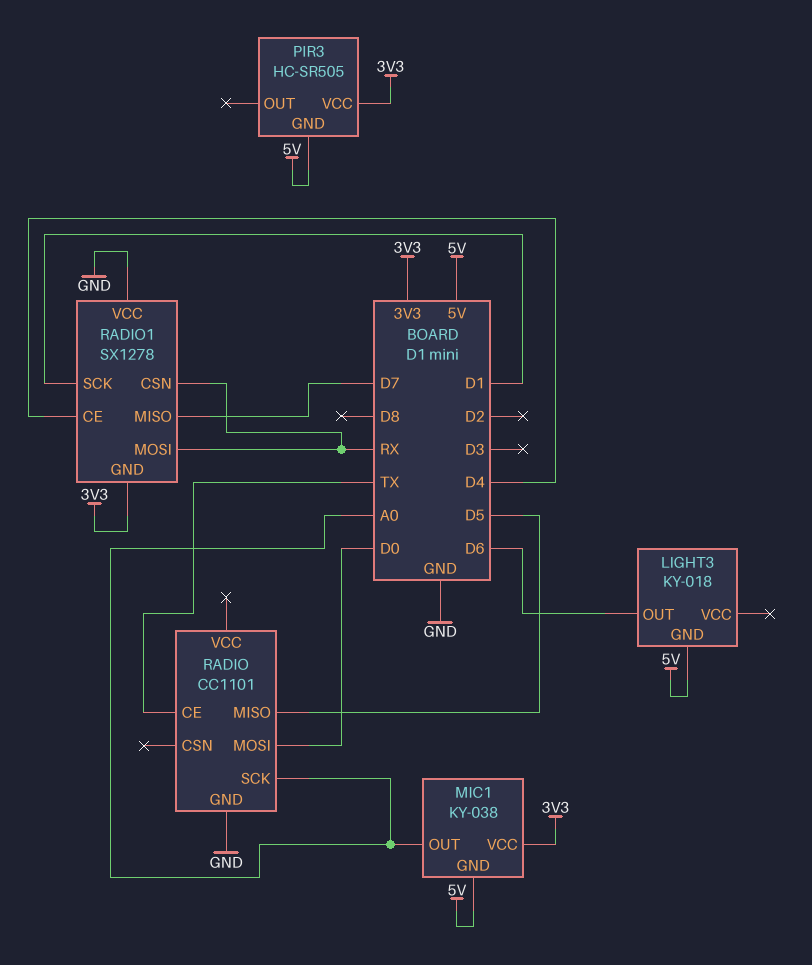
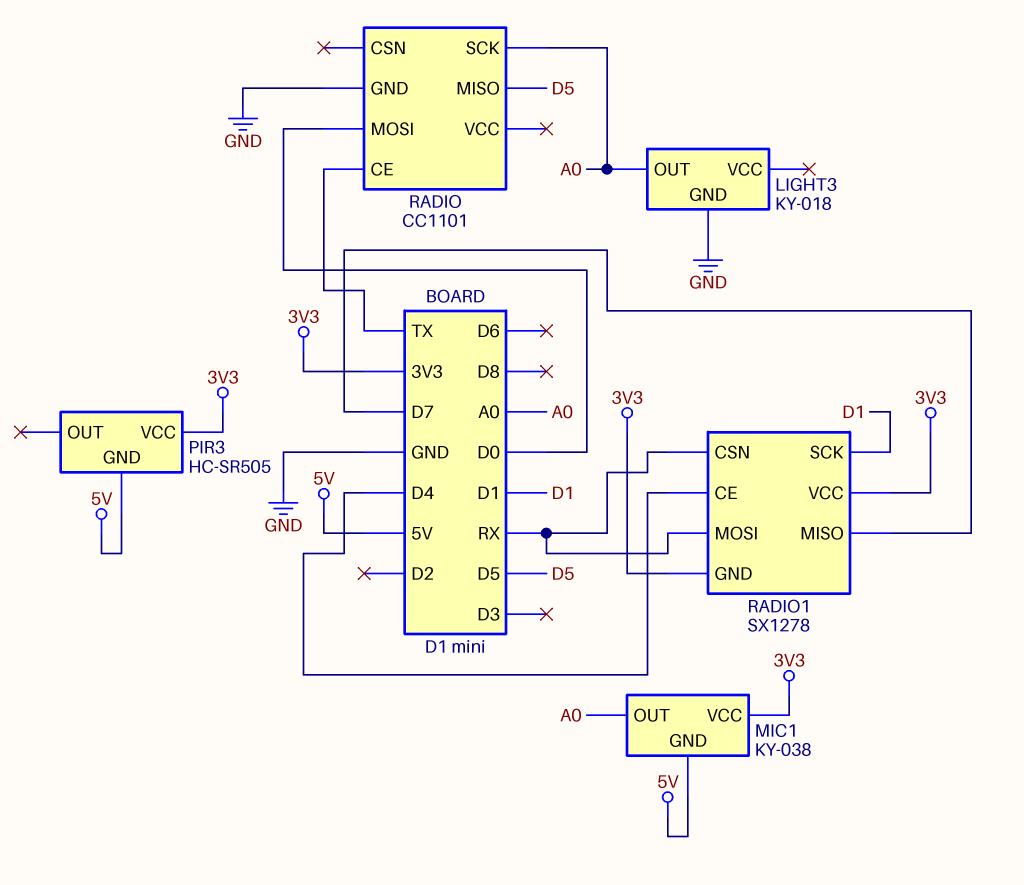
LIGHT3 pin GND: 5V -> GND
LIGHT3 pin OUT: D6 -> A0
RADIO1 pin VCC: GND -> 3V3

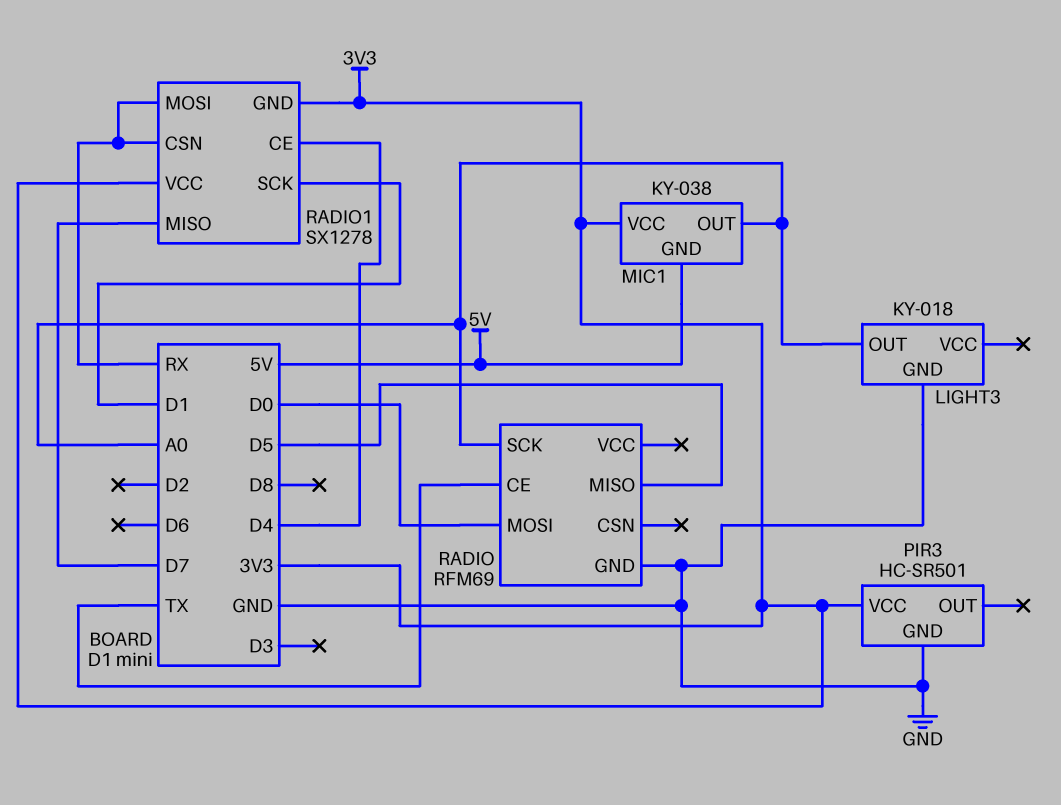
PIR3: HC-SR505 -> HC-SR501
PIR3 pin GND: 5V -> GND
RADIO: CC1101 -> RFM69

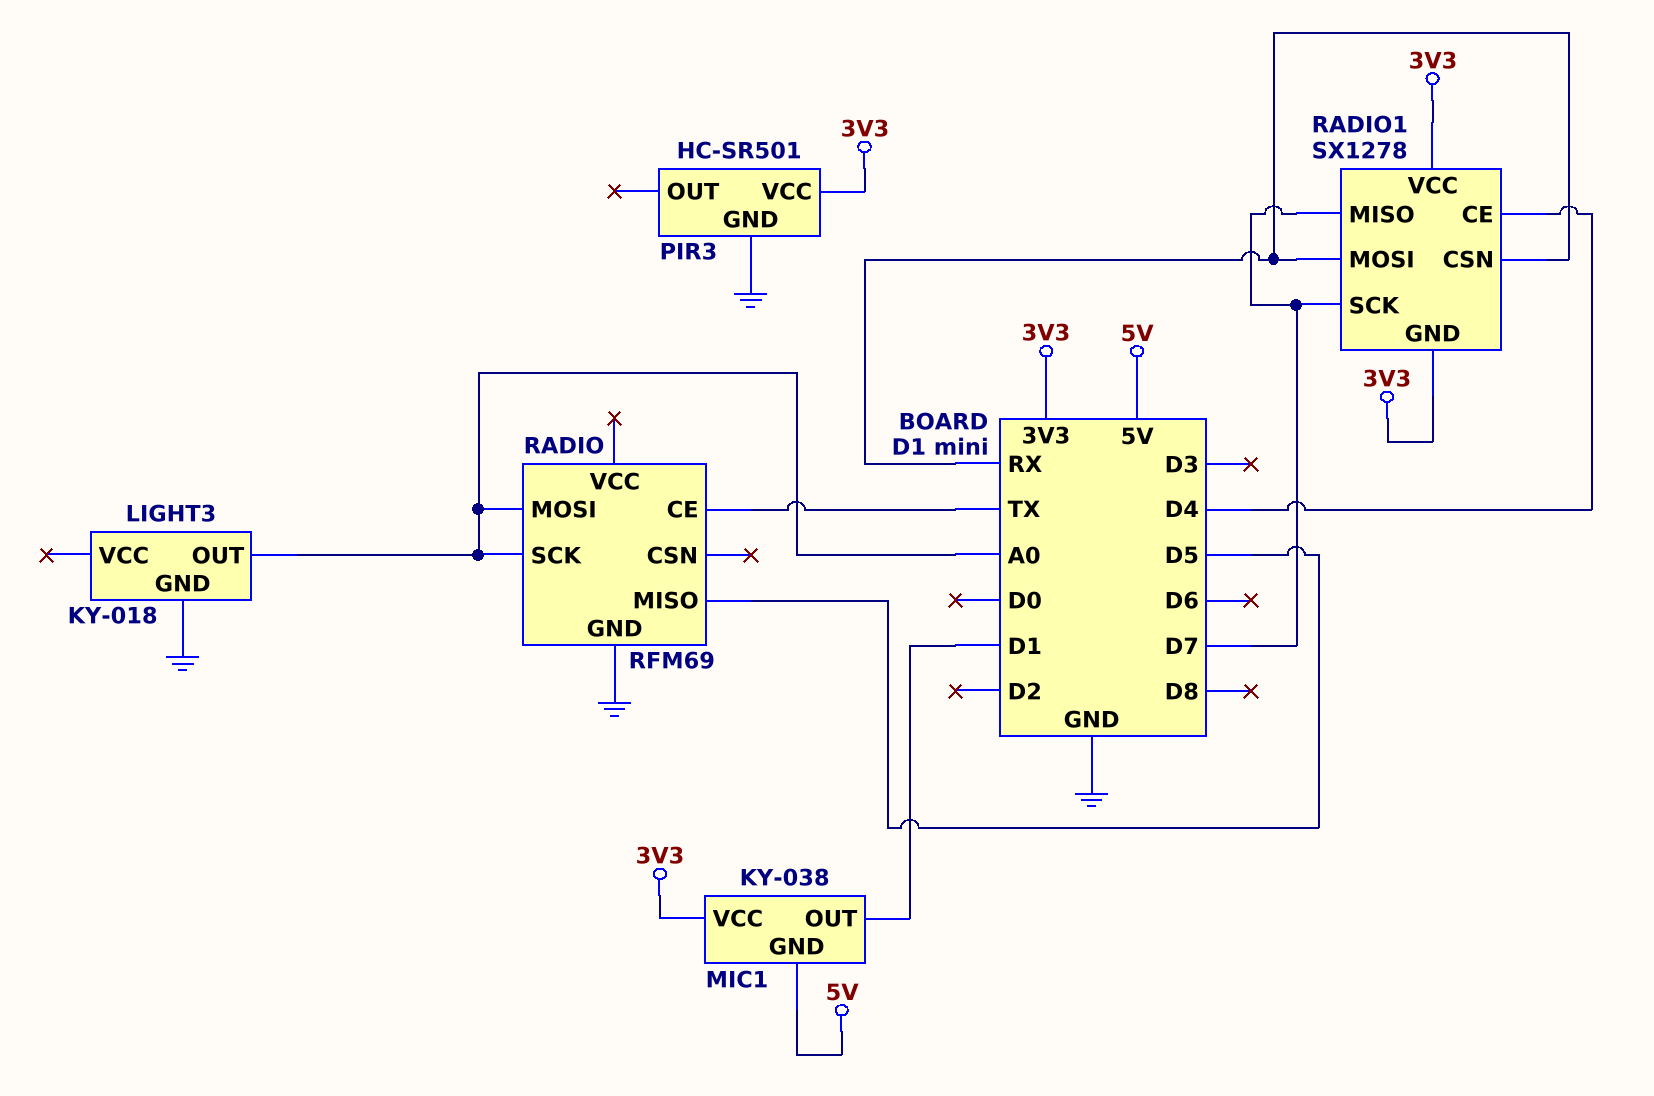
MIC1 pin OUT: A0 -> D1
RADIO pin MOSI: D0 -> A0
RADIO1 pin SCK: D1 -> D7

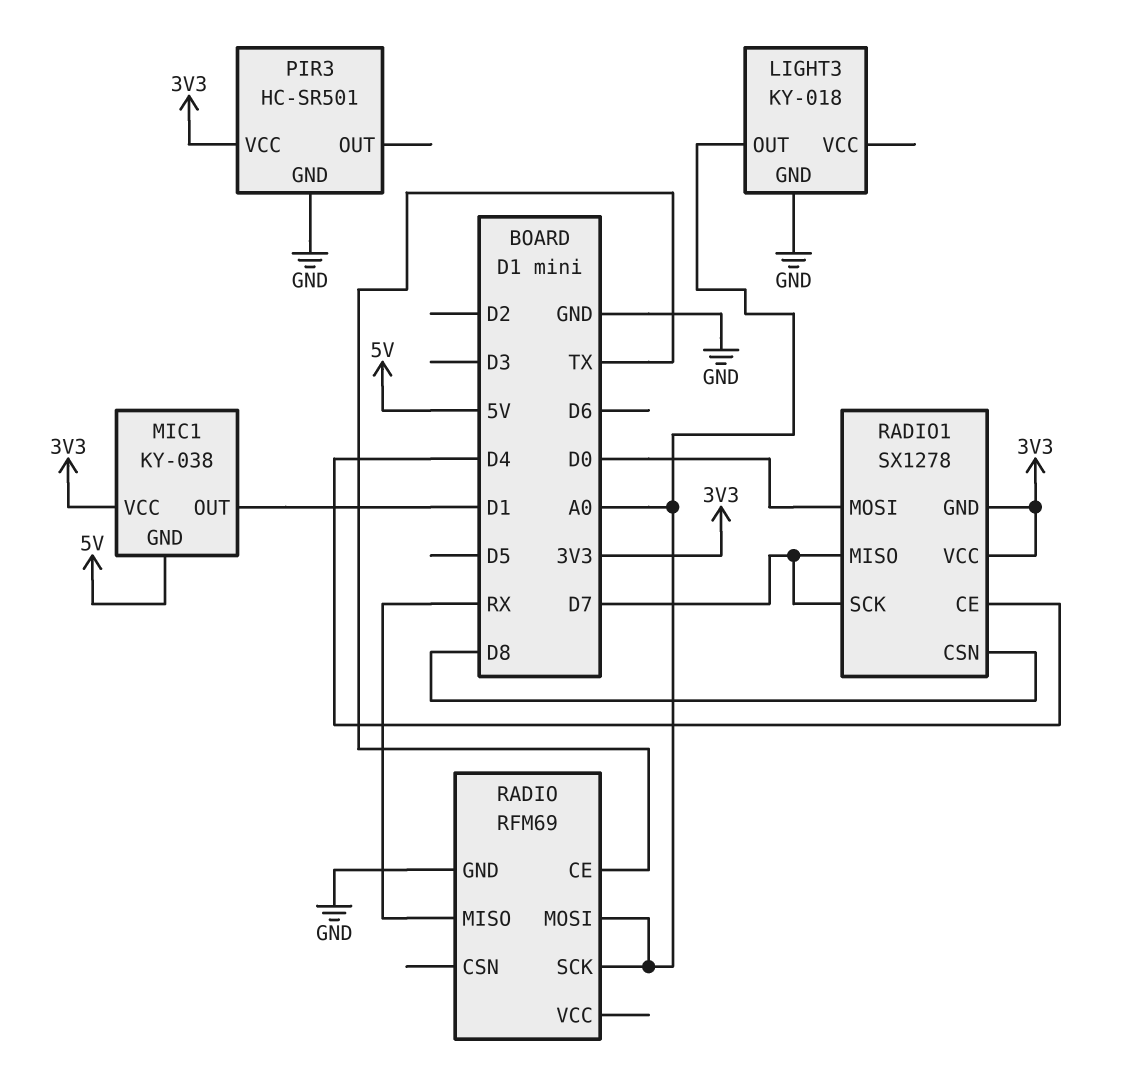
RADIO pin MISO: D5 -> RX
RADIO1 pin CSN: RX -> D8
RADIO1 pin MOSI: RX -> D0

